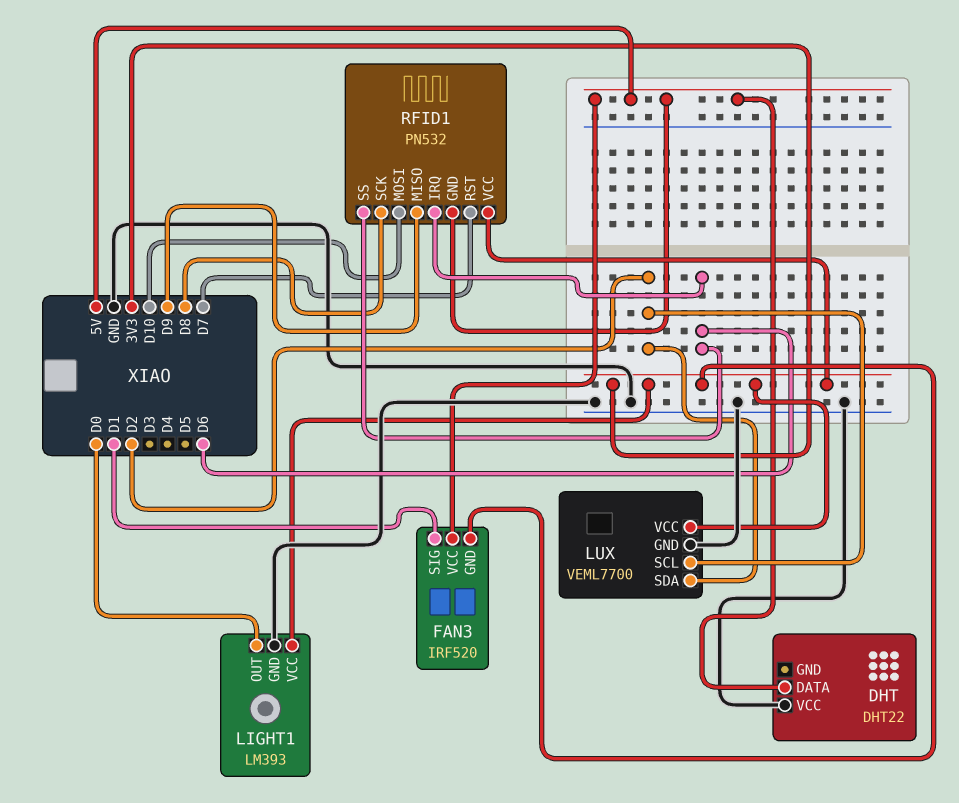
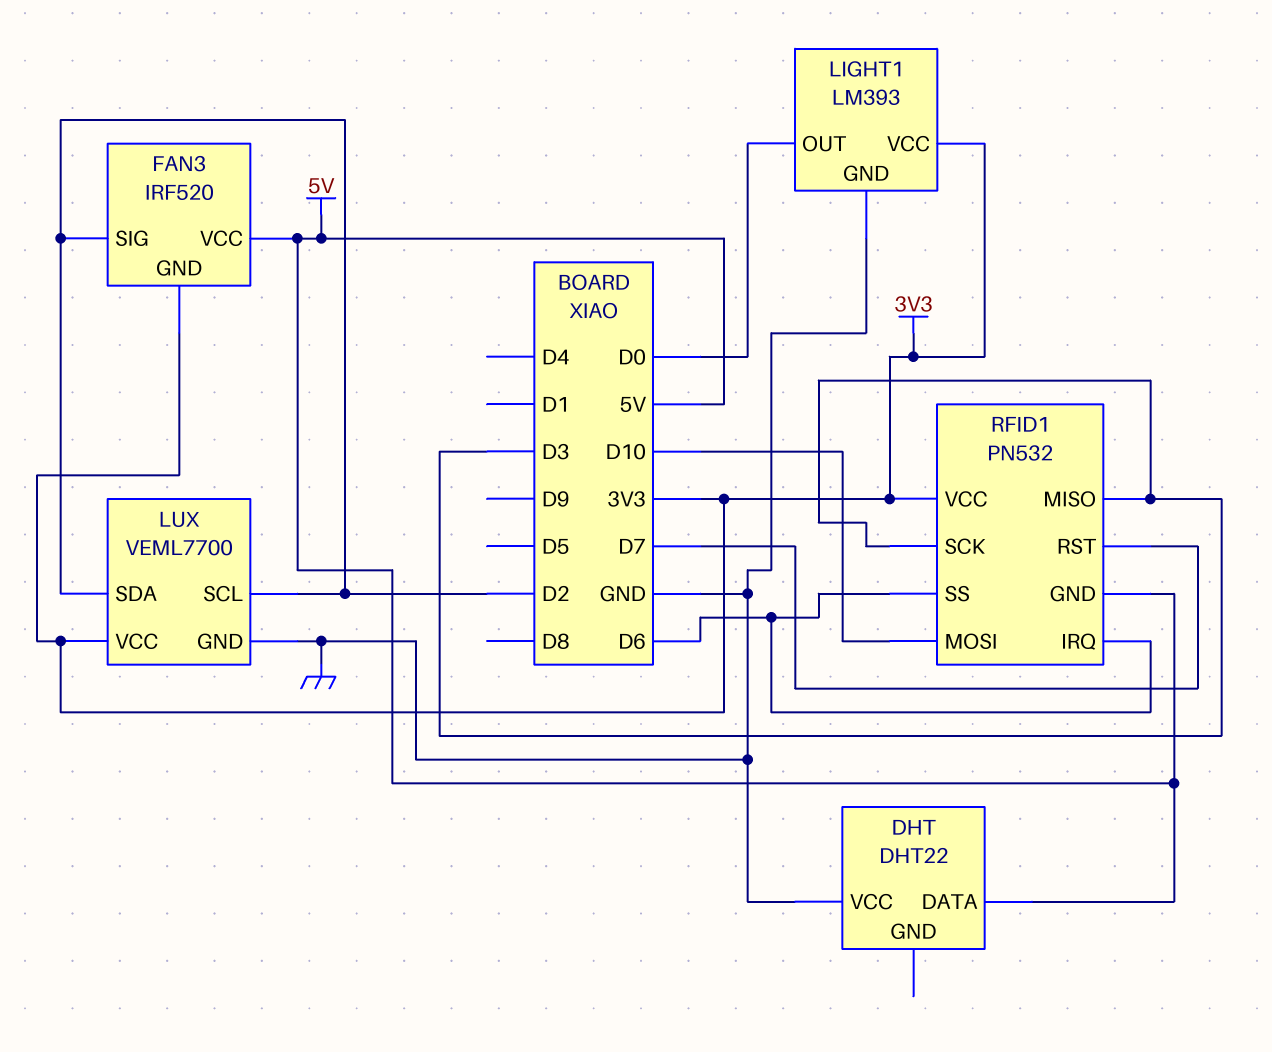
FAN3 pin SIG: D1 -> D2
RFID1 pin MISO: D9 -> D3
RFID1 pin SCK: D8 -> D3

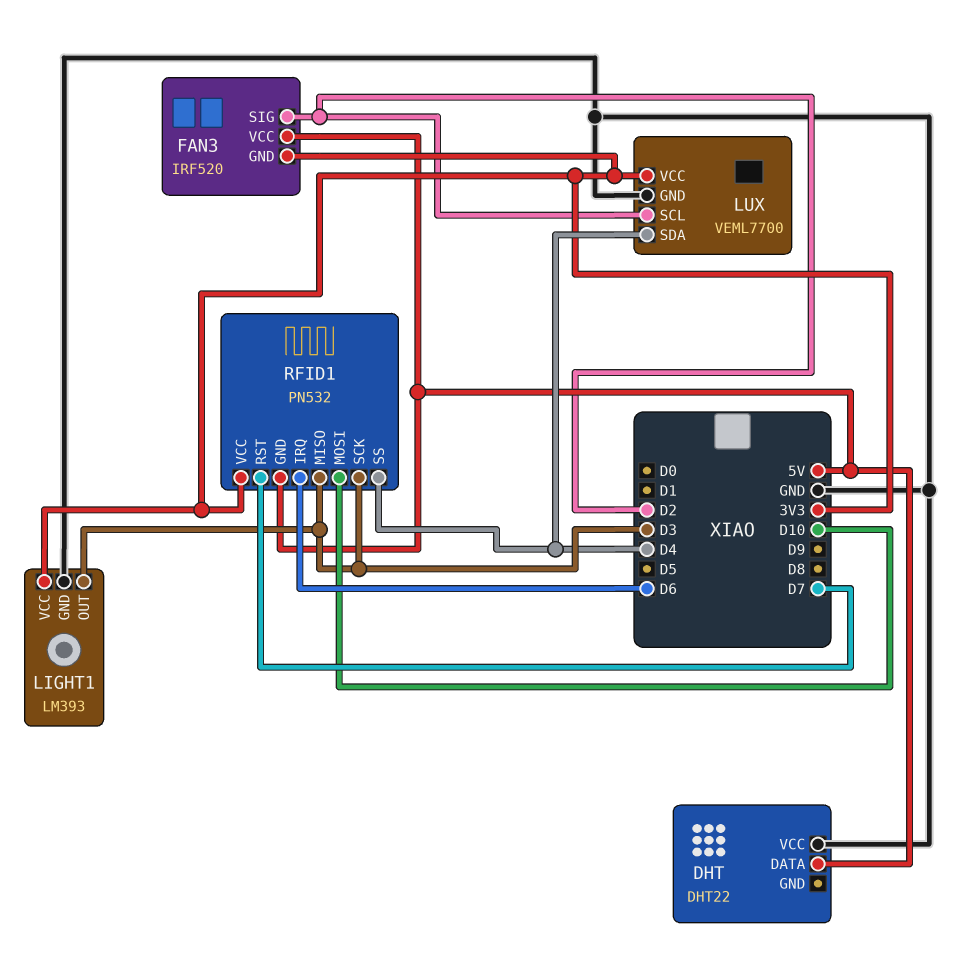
LIGHT1 pin OUT: D0 -> D3
LUX pin SDA: D2 -> D4
RFID1 pin SS: D6 -> D4

